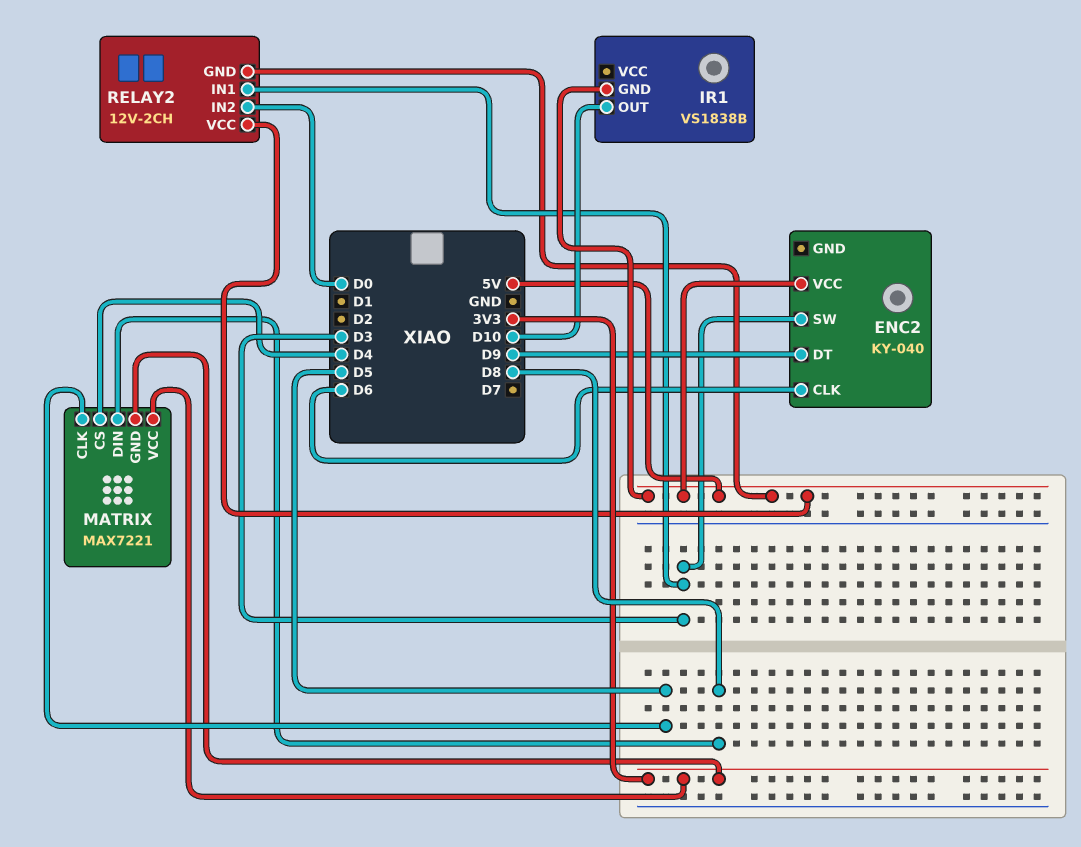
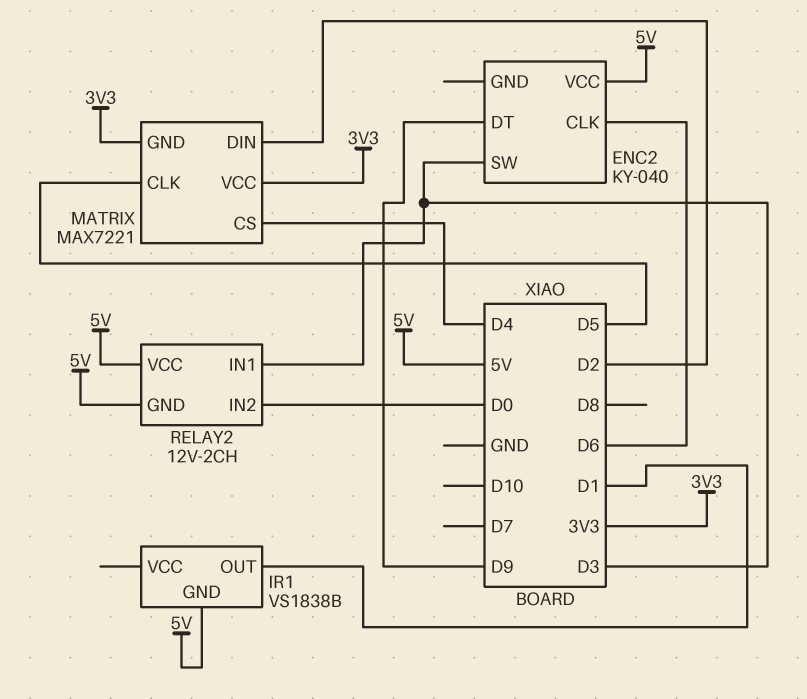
IR1 pin OUT: D10 -> D1
MATRIX pin DIN: D8 -> D2

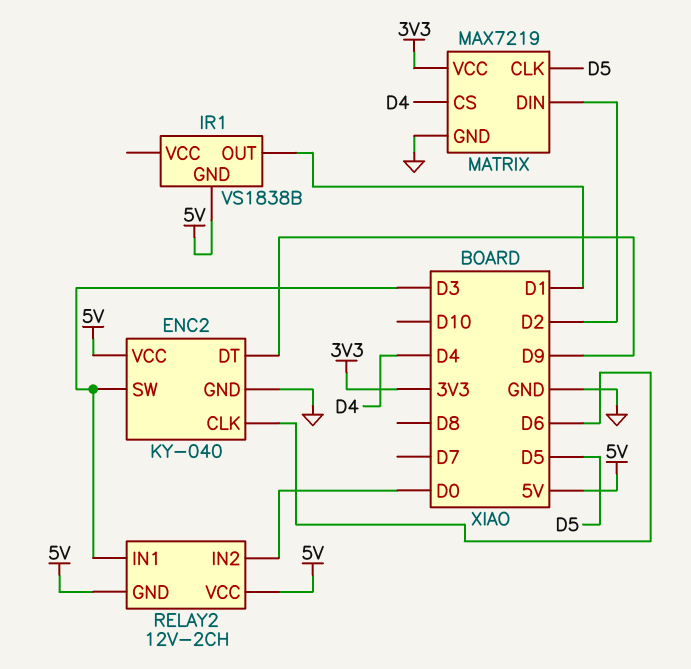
ENC2 pin GND: none -> GND
MATRIX: MAX7221 -> MAX7219
MATRIX pin GND: 3V3 -> GND

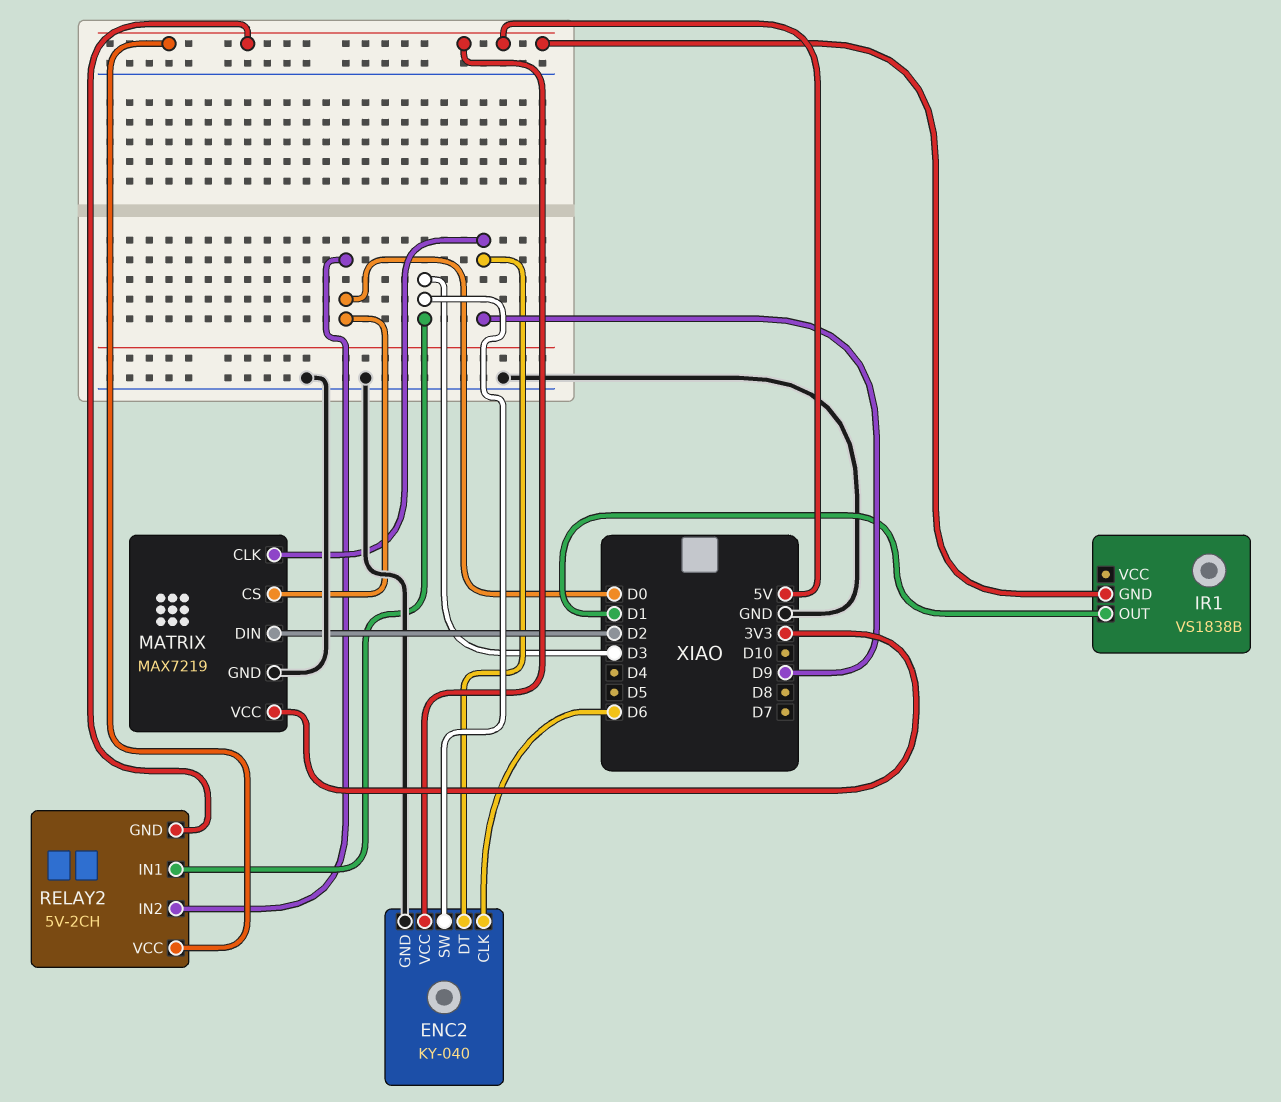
MATRIX pin CLK: D5 -> D9
MATRIX pin CS: D4 -> D0
RELAY2: 12V-2CH -> 5V-2CH

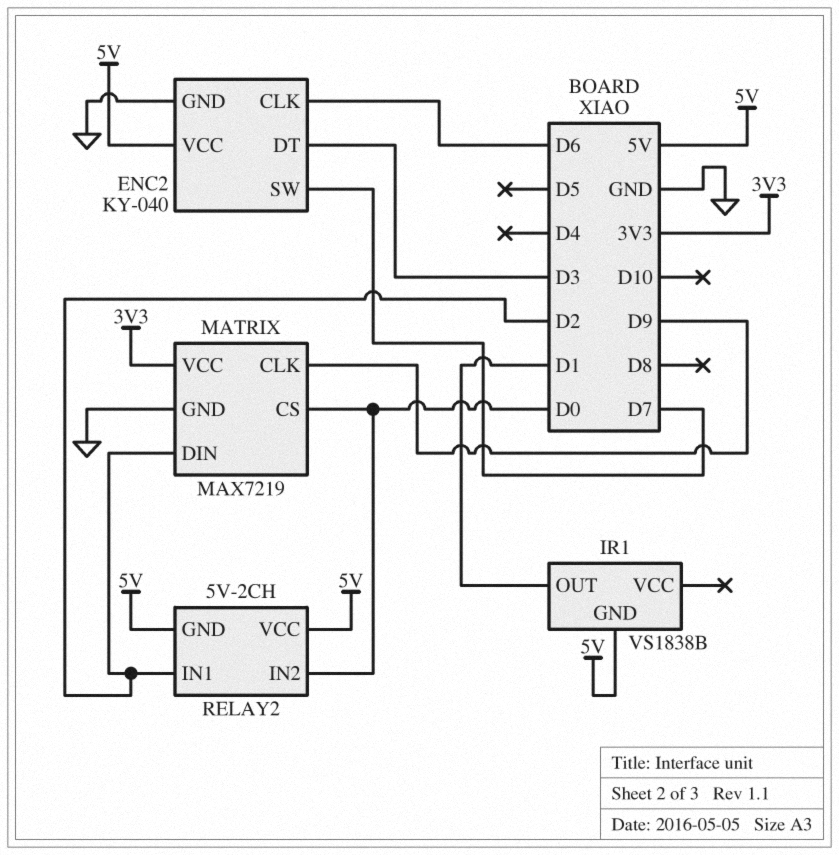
ENC2 pin DT: D9 -> D3
ENC2 pin SW: D3 -> D7
RELAY2 pin IN1: D3 -> D2

